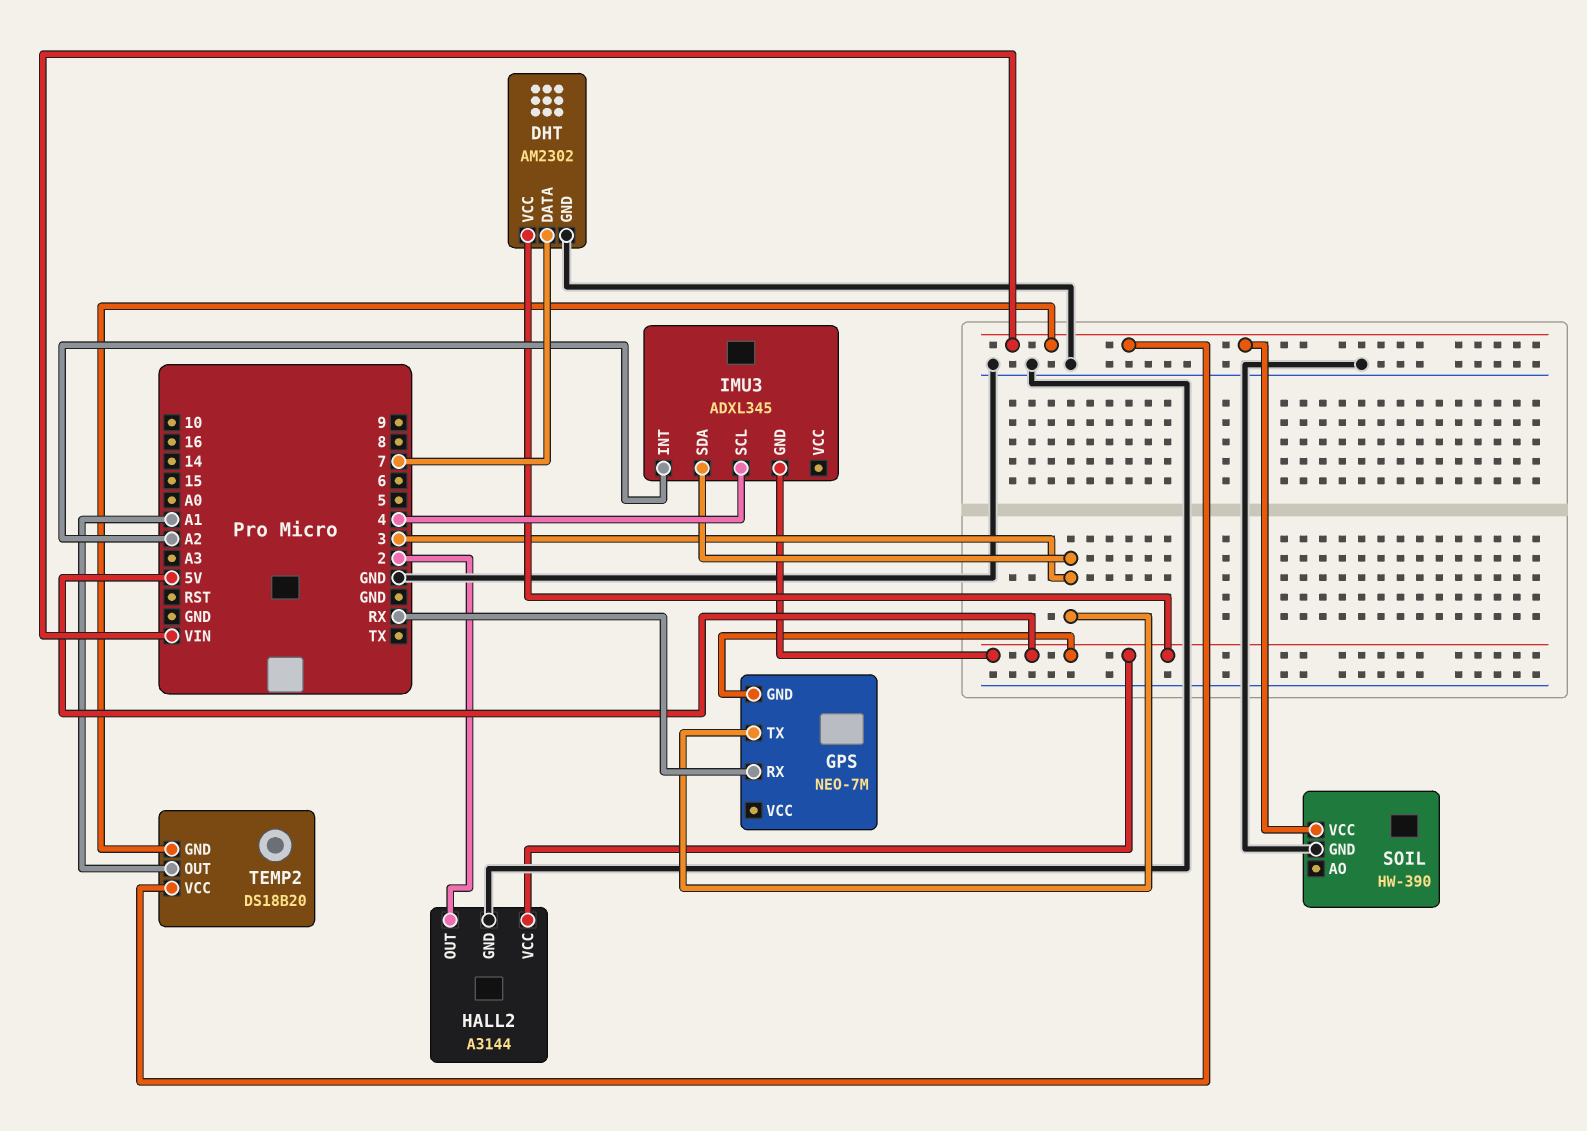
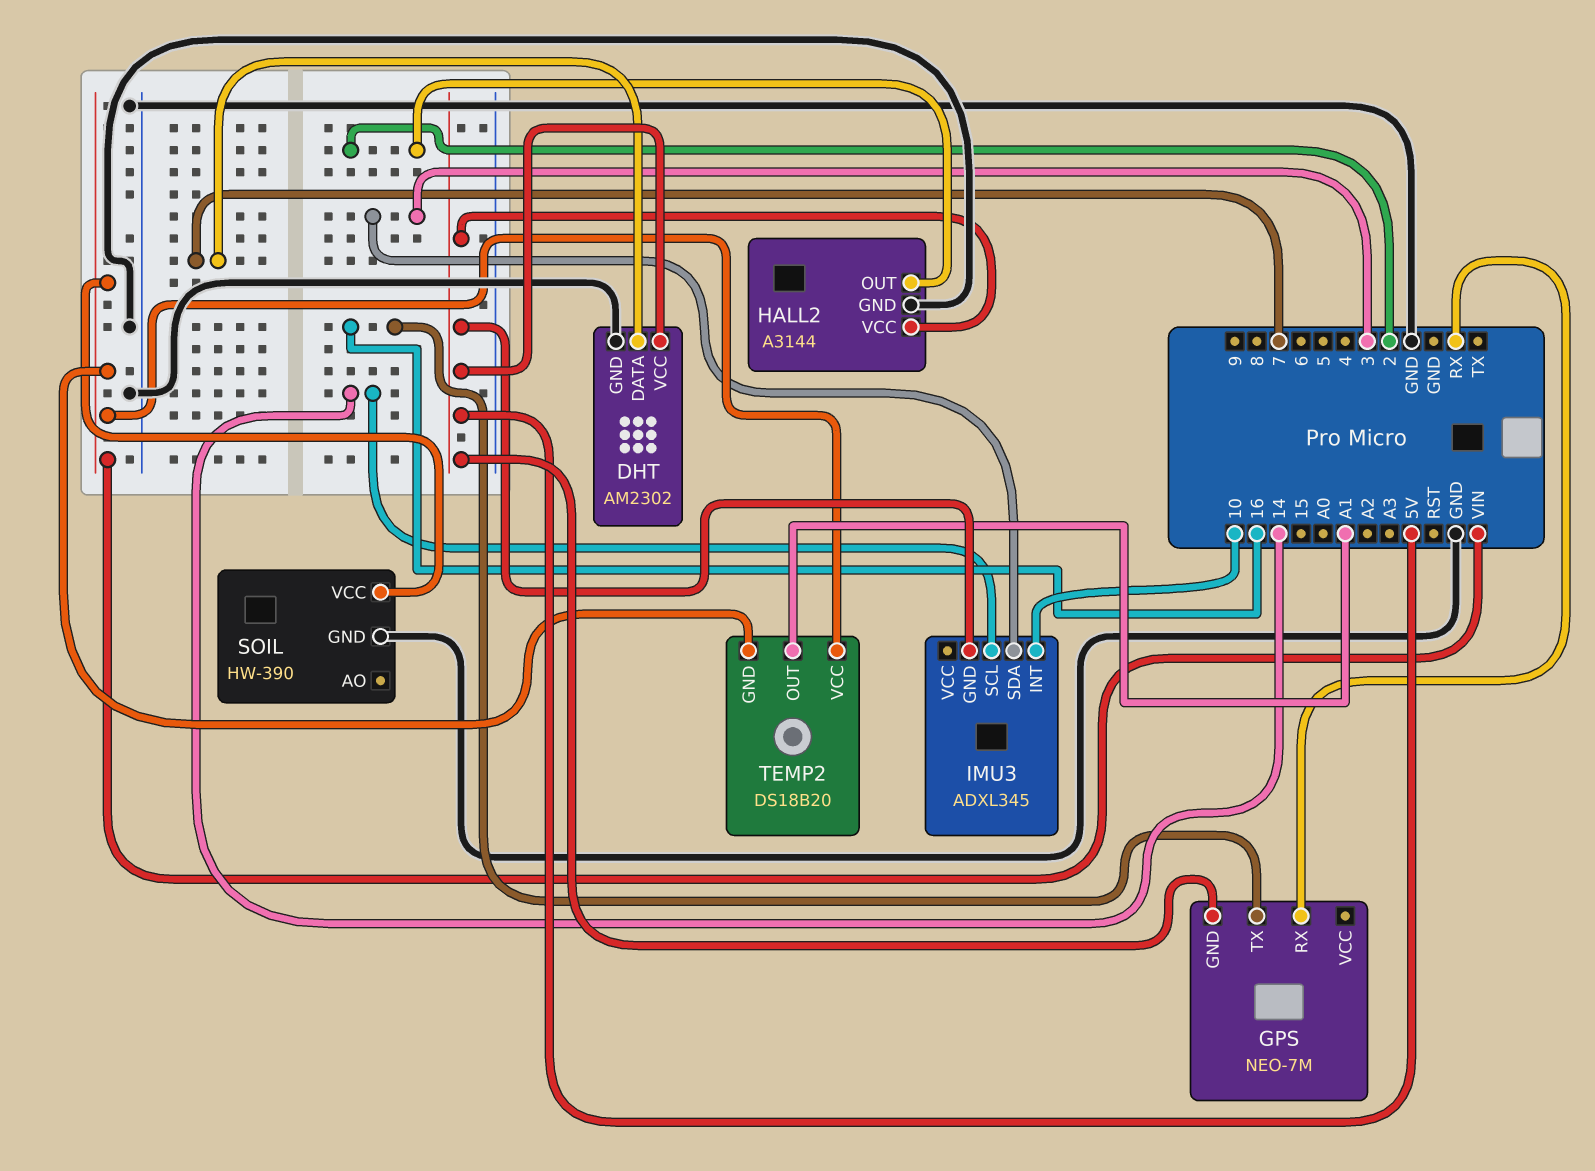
GPS pin TX: 3 -> 16
IMU3 pin INT: A2 -> 10
IMU3 pin SCL: 4 -> 14

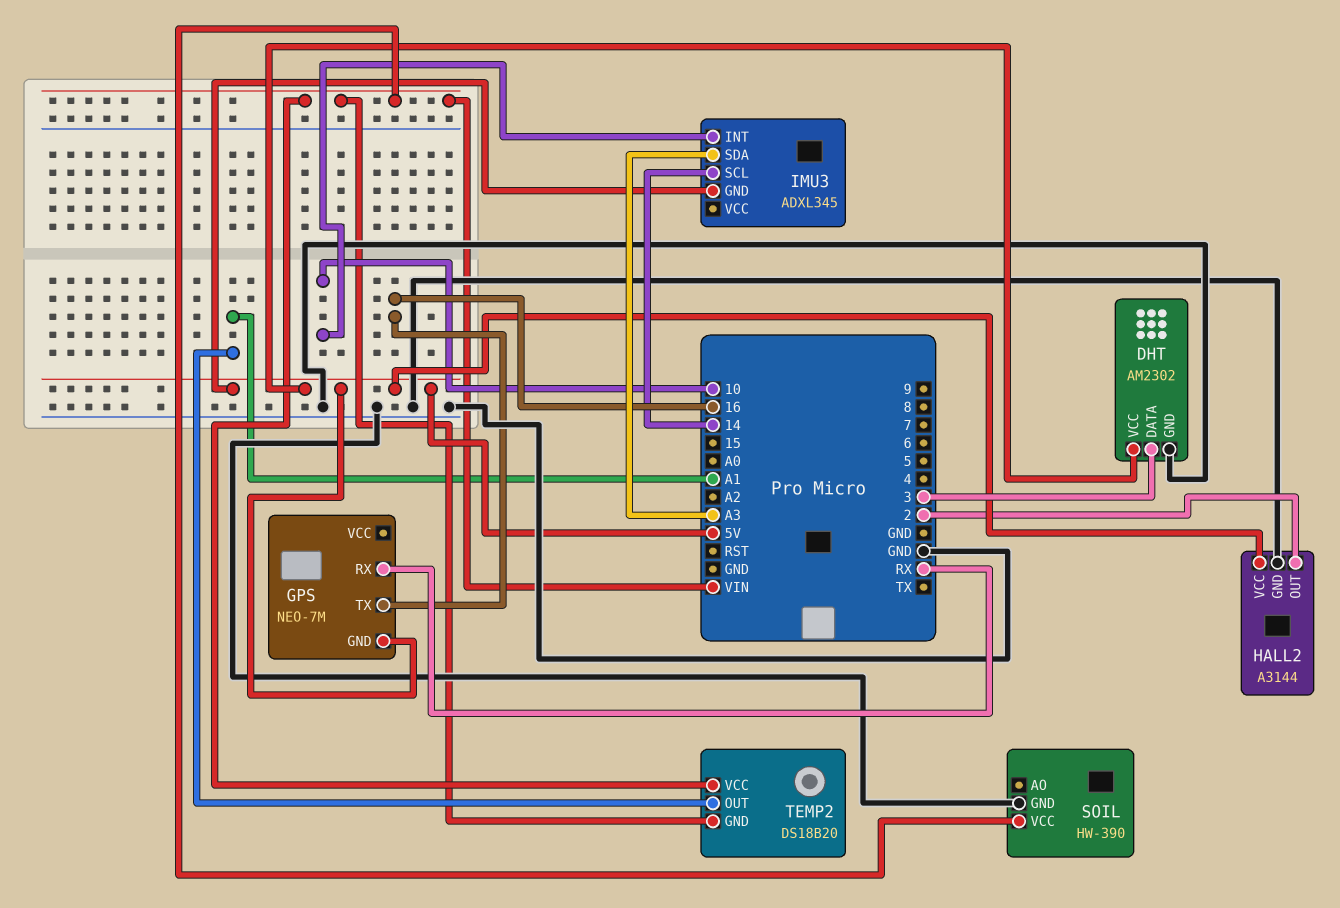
DHT pin DATA: 7 -> 3
IMU3 pin SDA: 3 -> A3

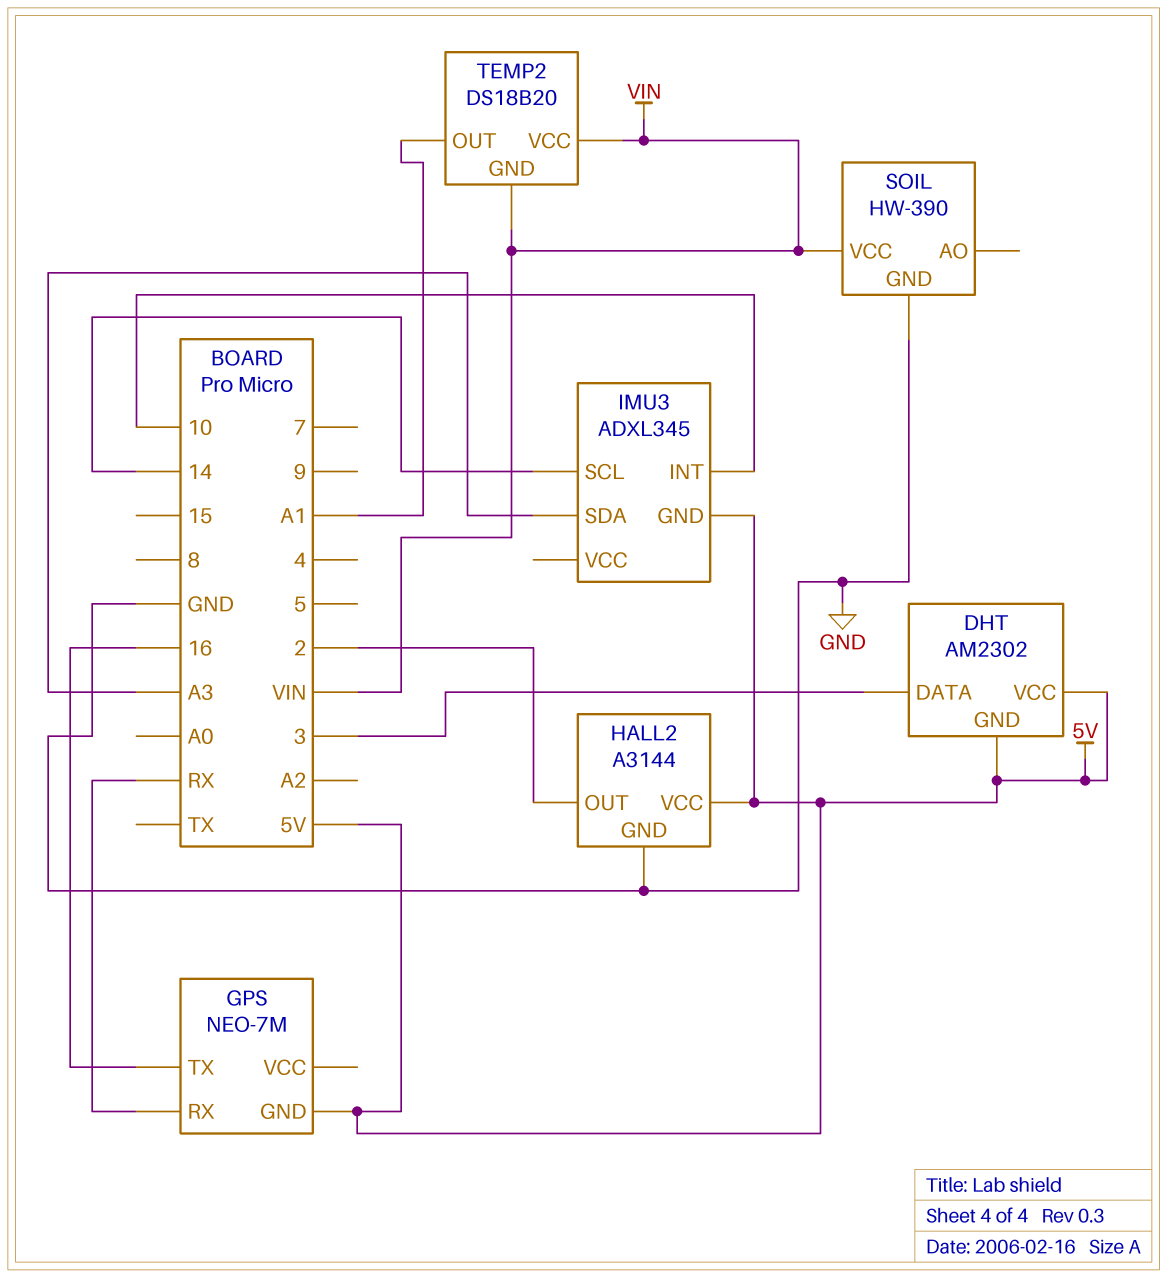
DHT pin GND: GND -> 5V

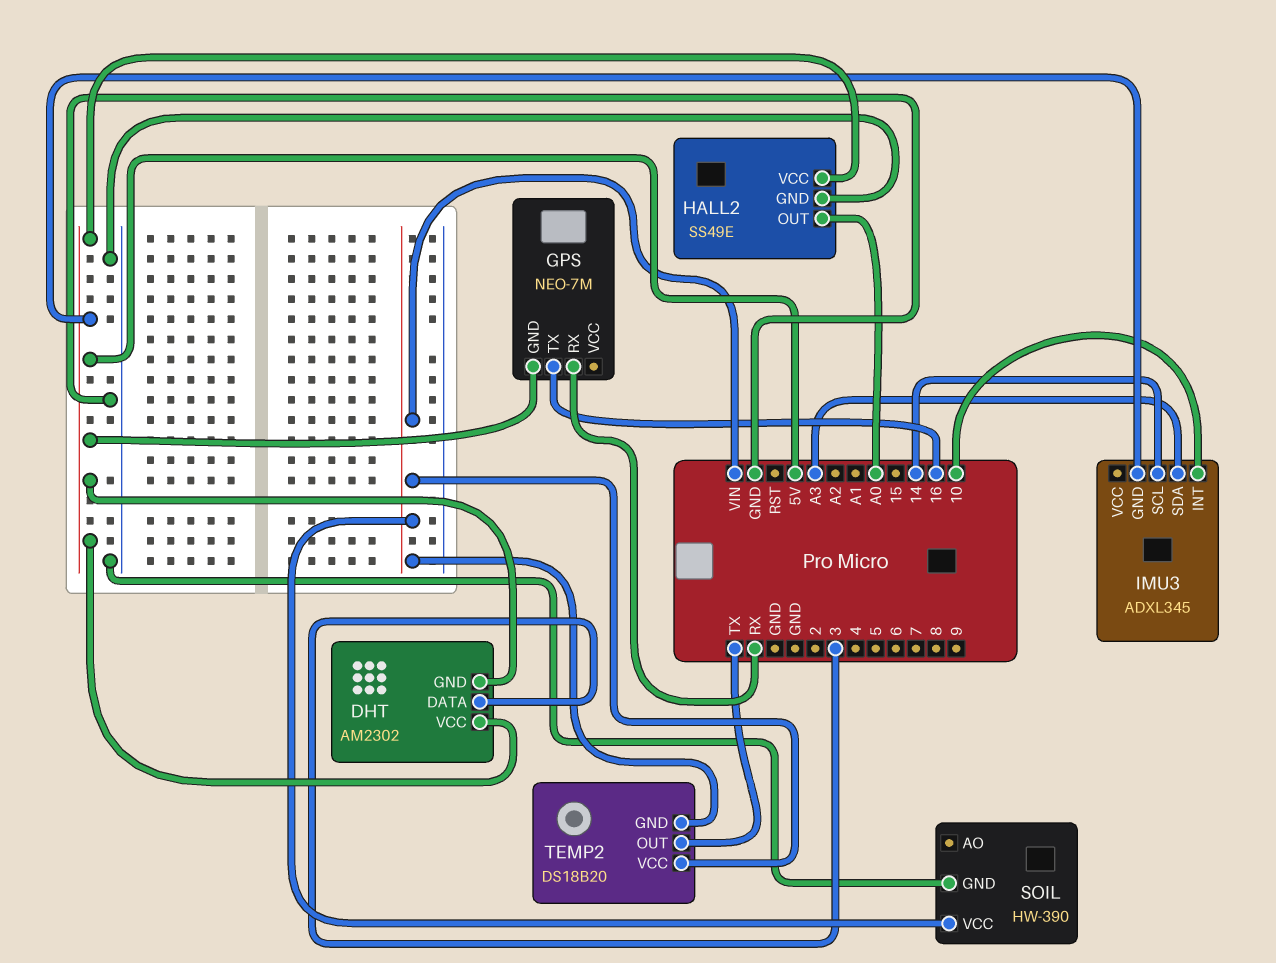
HALL2: A3144 -> SS49E
HALL2 pin OUT: 2 -> A0
TEMP2 pin OUT: A1 -> TX

